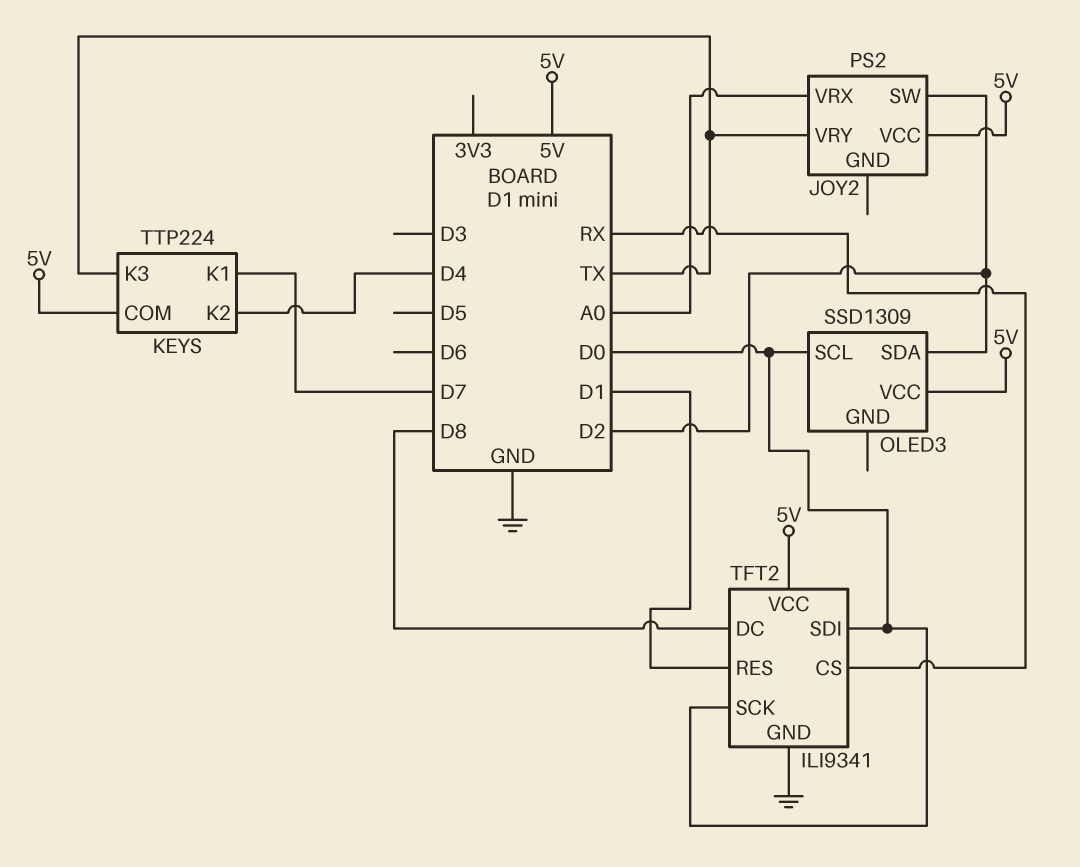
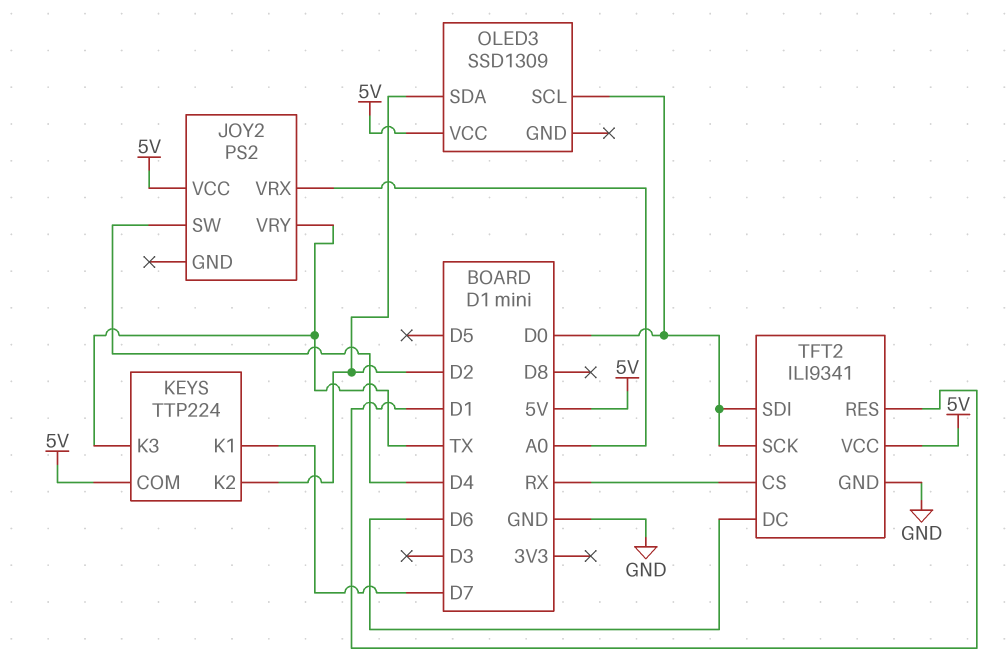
JOY2 pin SW: D2 -> D4
KEYS pin K2: D4 -> D2
TFT2 pin DC: D8 -> D6

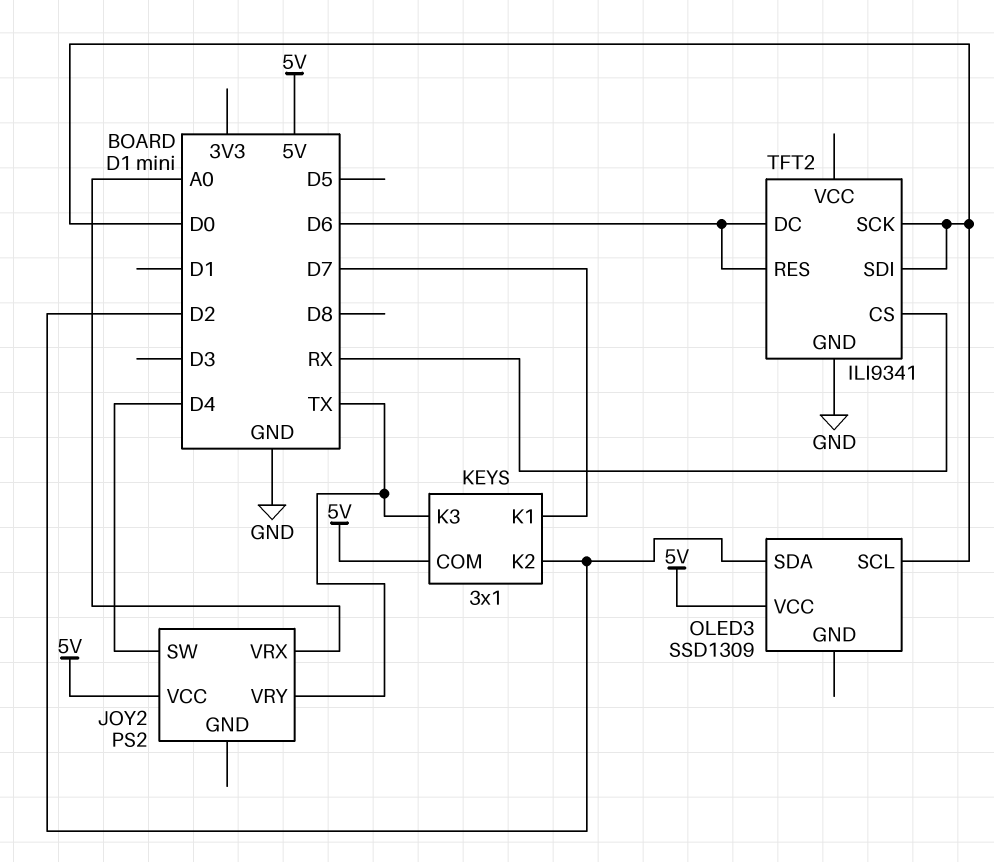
KEYS: TTP224 -> 3x1
TFT2 pin RES: D1 -> D6
TFT2 pin VCC: 5V -> none

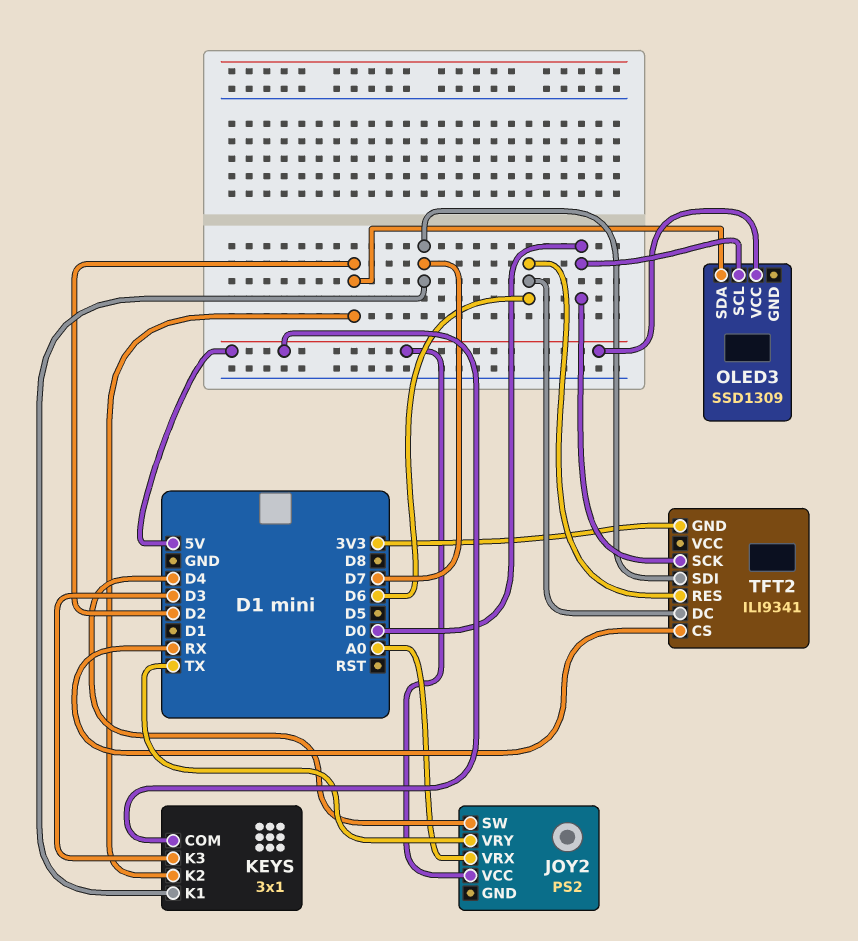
KEYS pin K3: TX -> D3
TFT2 pin GND: GND -> 3V3
TFT2 pin SDI: D0 -> D7

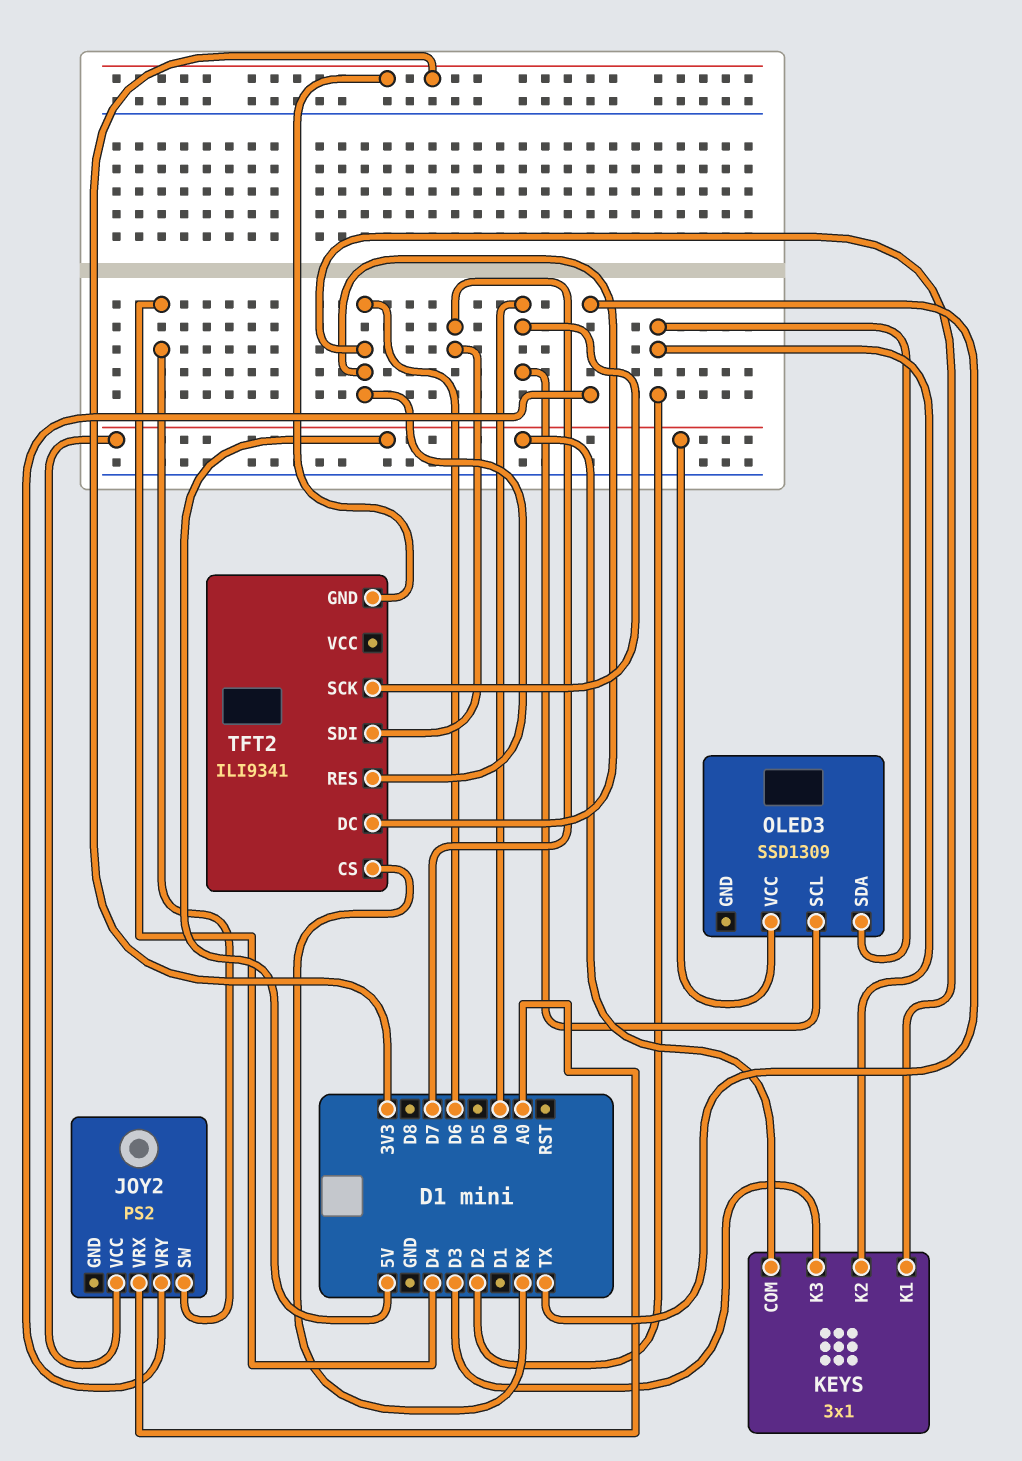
KEYS pin K1: D7 -> D6

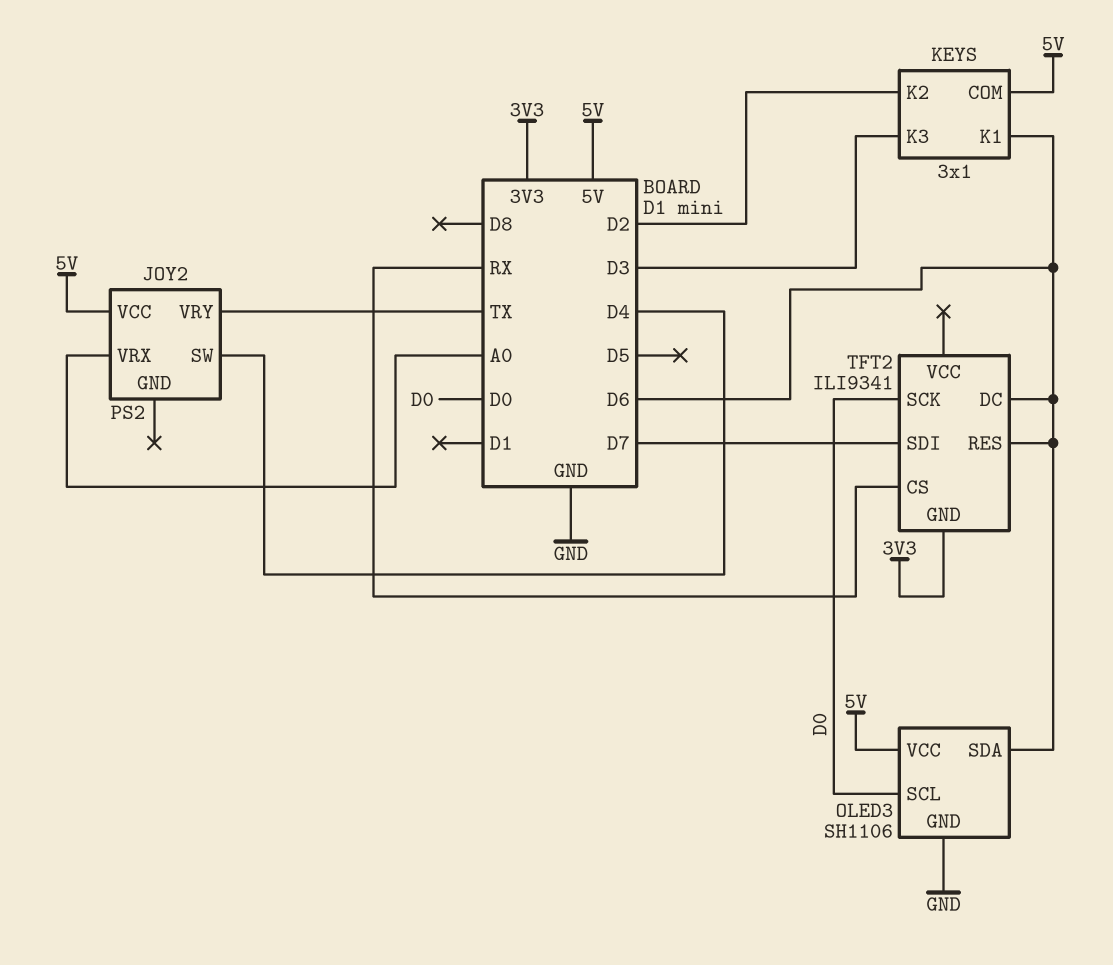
OLED3: SSD1309 -> SH1106
OLED3 pin GND: none -> GND
OLED3 pin SDA: D2 -> D6

